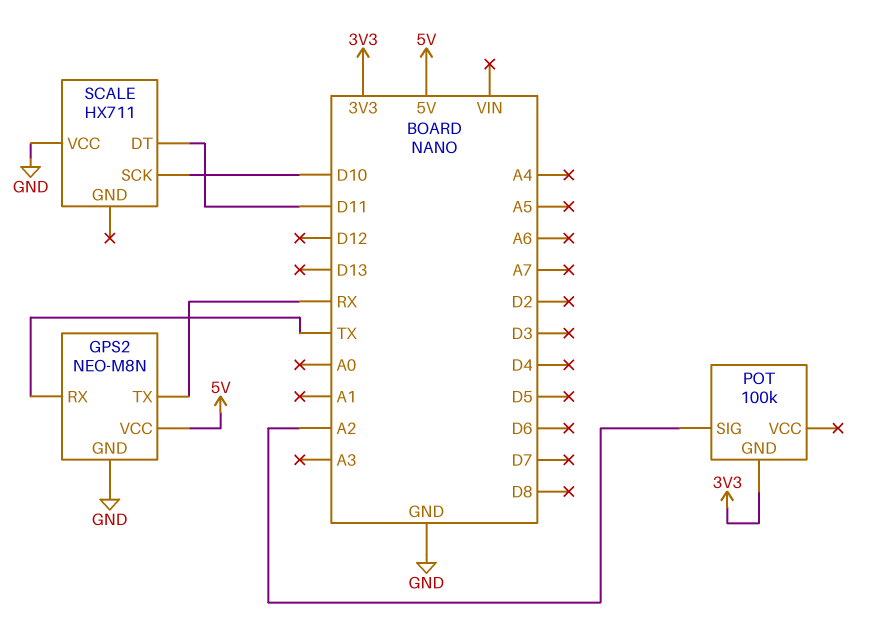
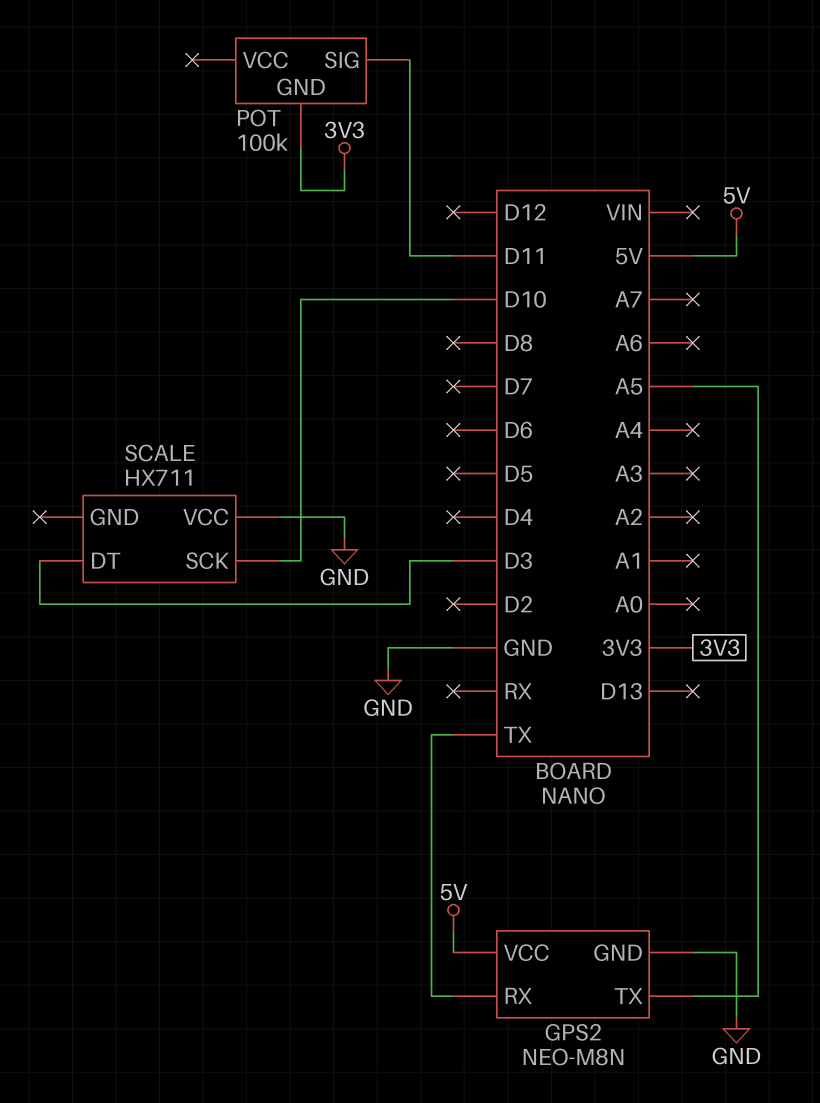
GPS2 pin TX: RX -> A5
POT pin SIG: A2 -> D11
SCALE pin DT: D11 -> D3

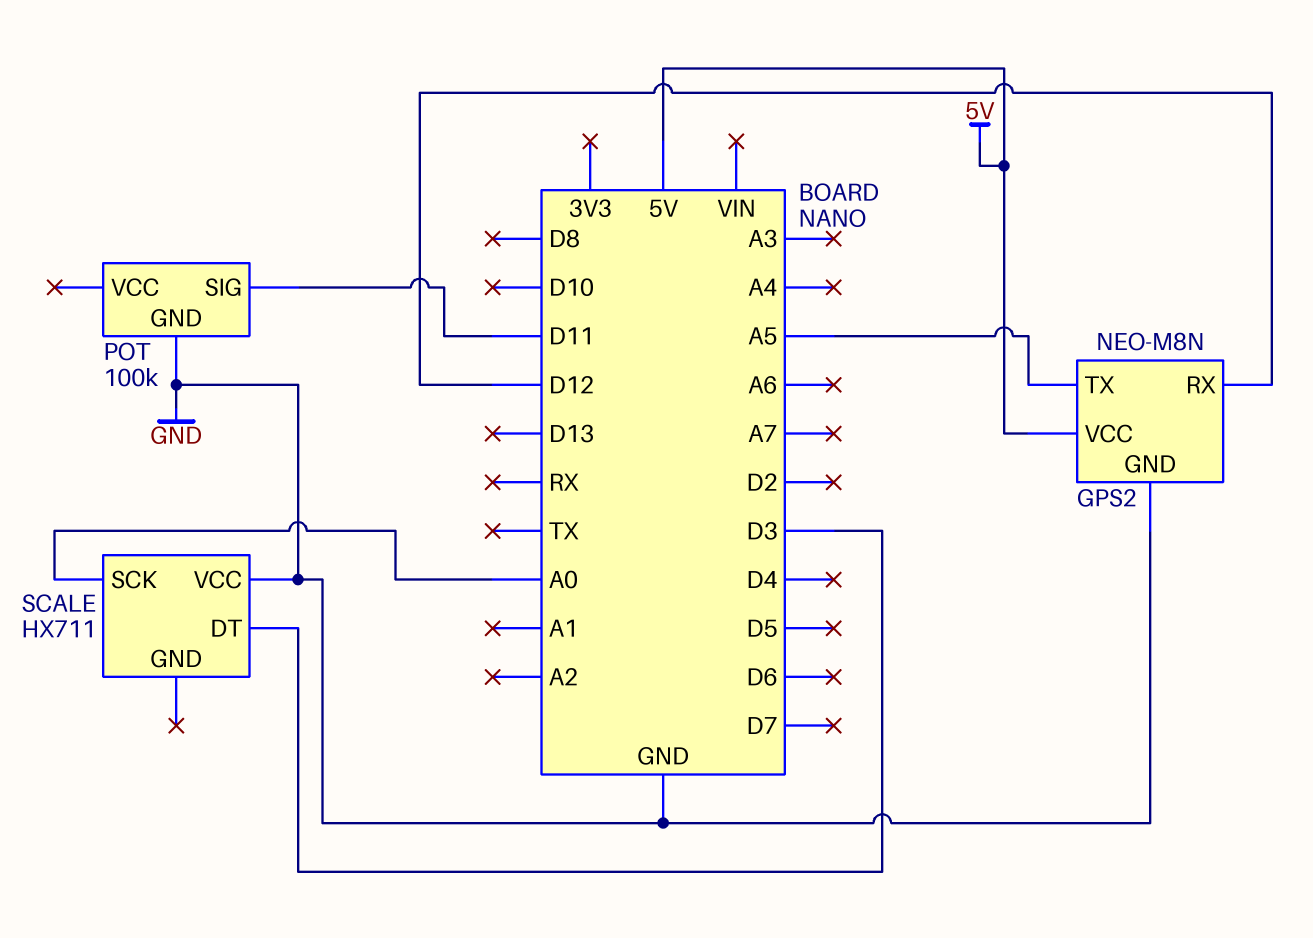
GPS2 pin RX: TX -> D12
POT pin GND: 3V3 -> GND
SCALE pin SCK: D10 -> A0

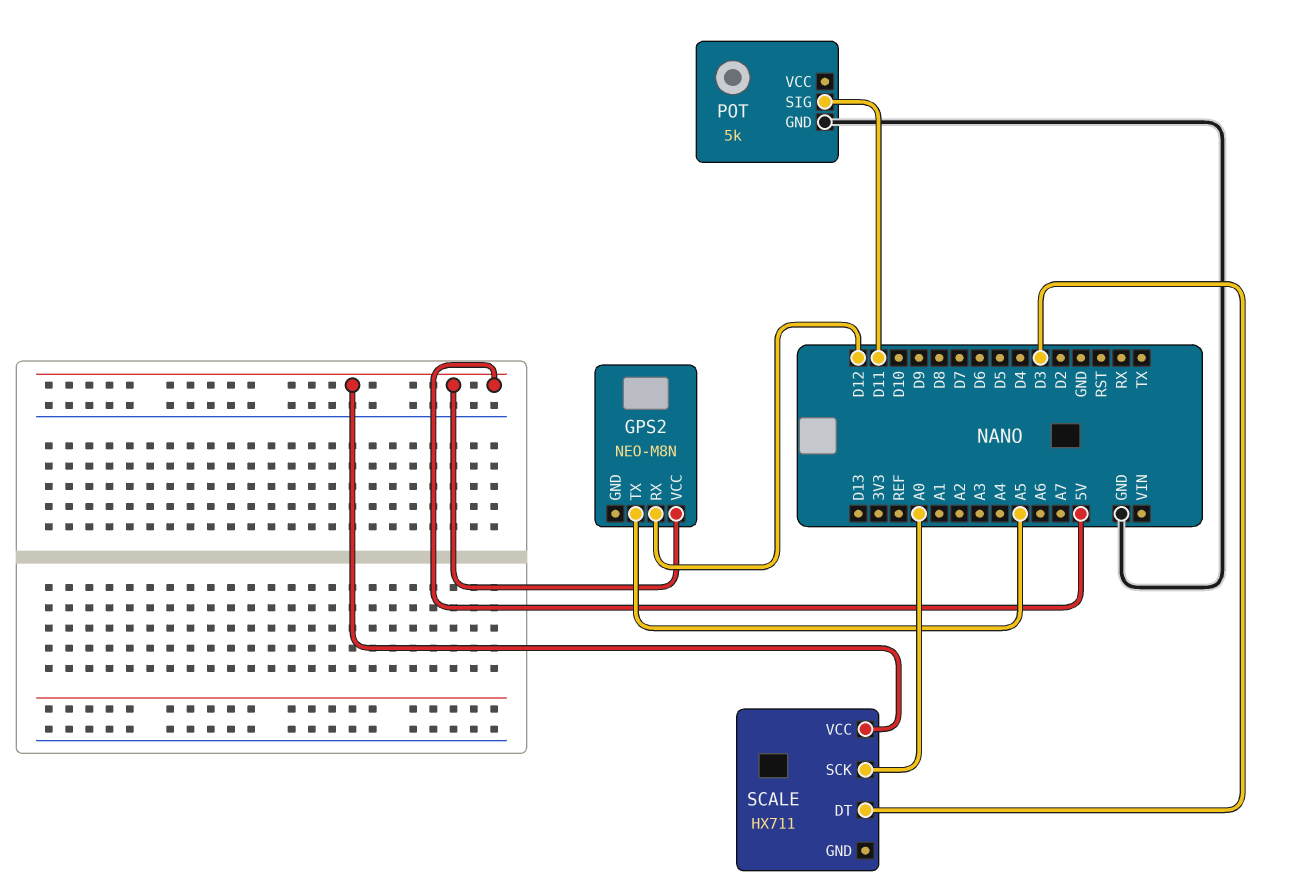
GPS2 pin GND: GND -> none
POT: 100k -> 5k
SCALE pin VCC: GND -> 5V

